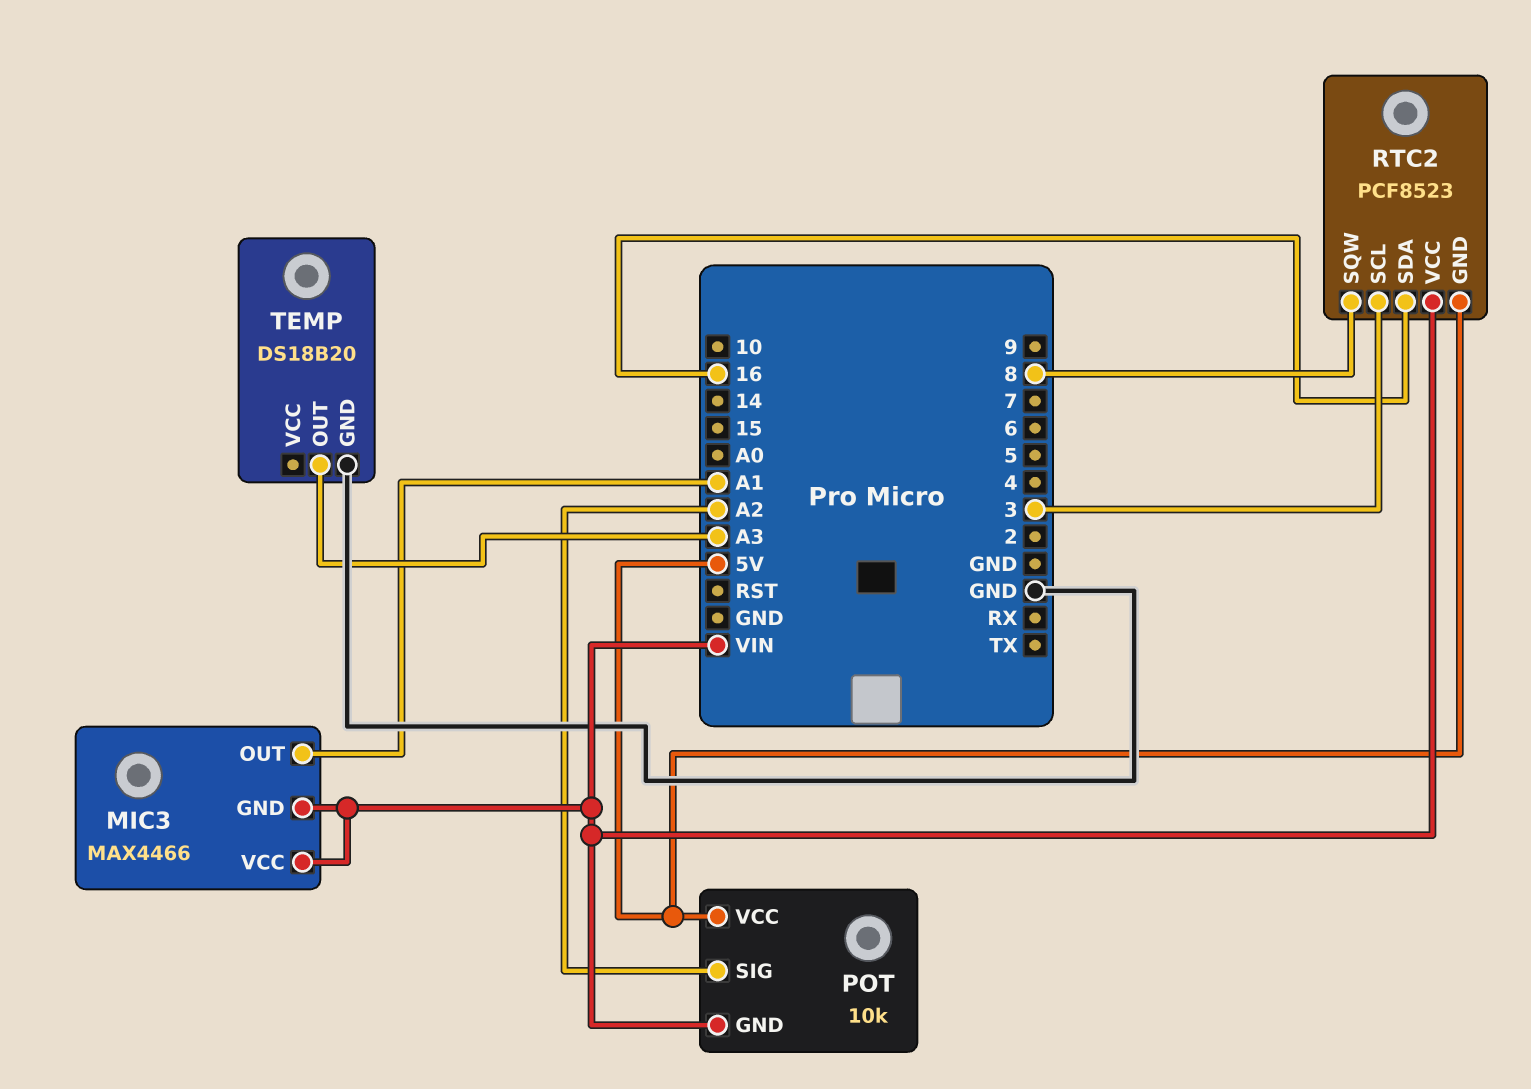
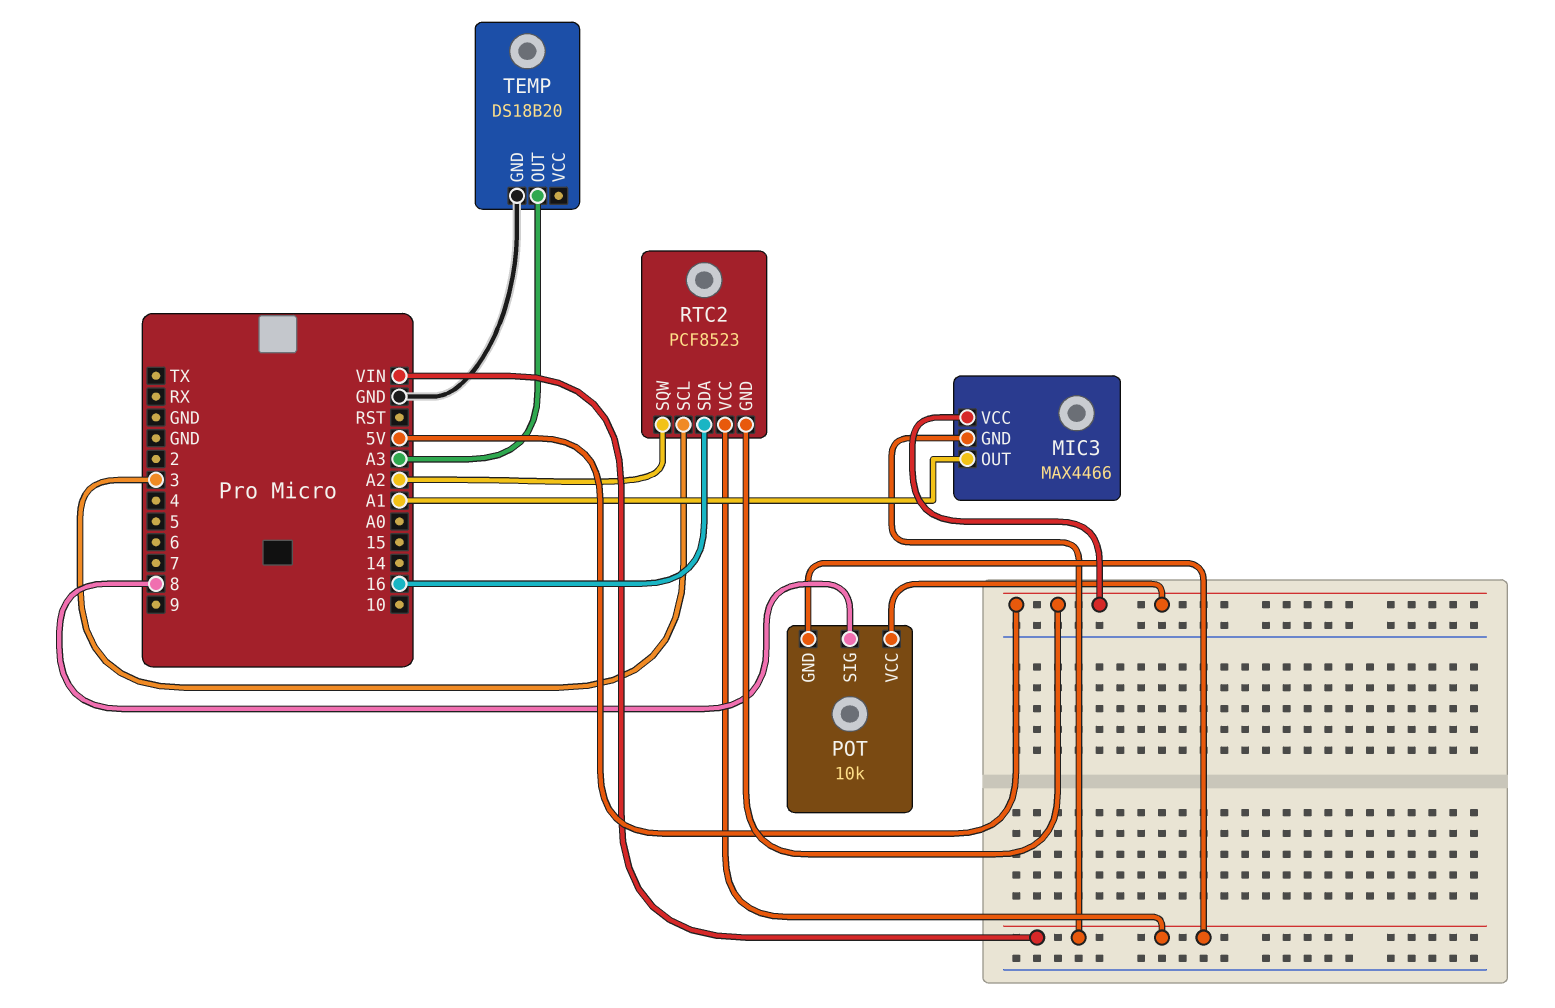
MIC3 pin VCC: VIN -> 5V
POT pin SIG: A2 -> 8
RTC2 pin SQW: 8 -> A2

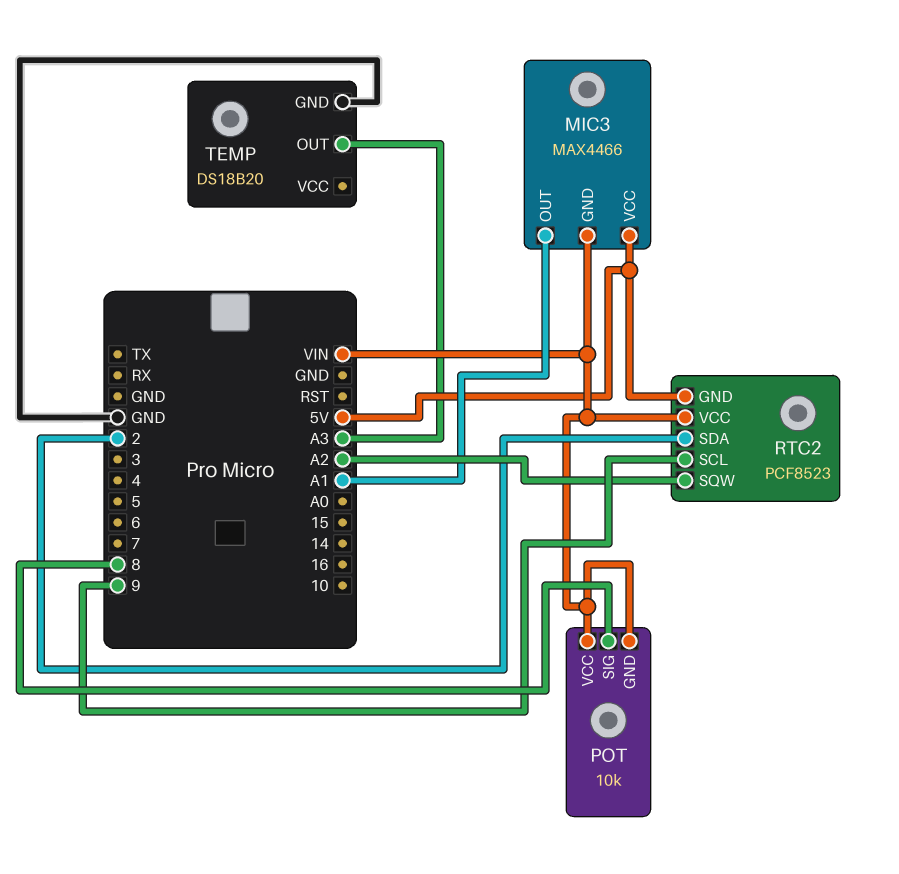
POT pin VCC: 5V -> VIN
RTC2 pin SCL: 3 -> 9
RTC2 pin SDA: 16 -> 2

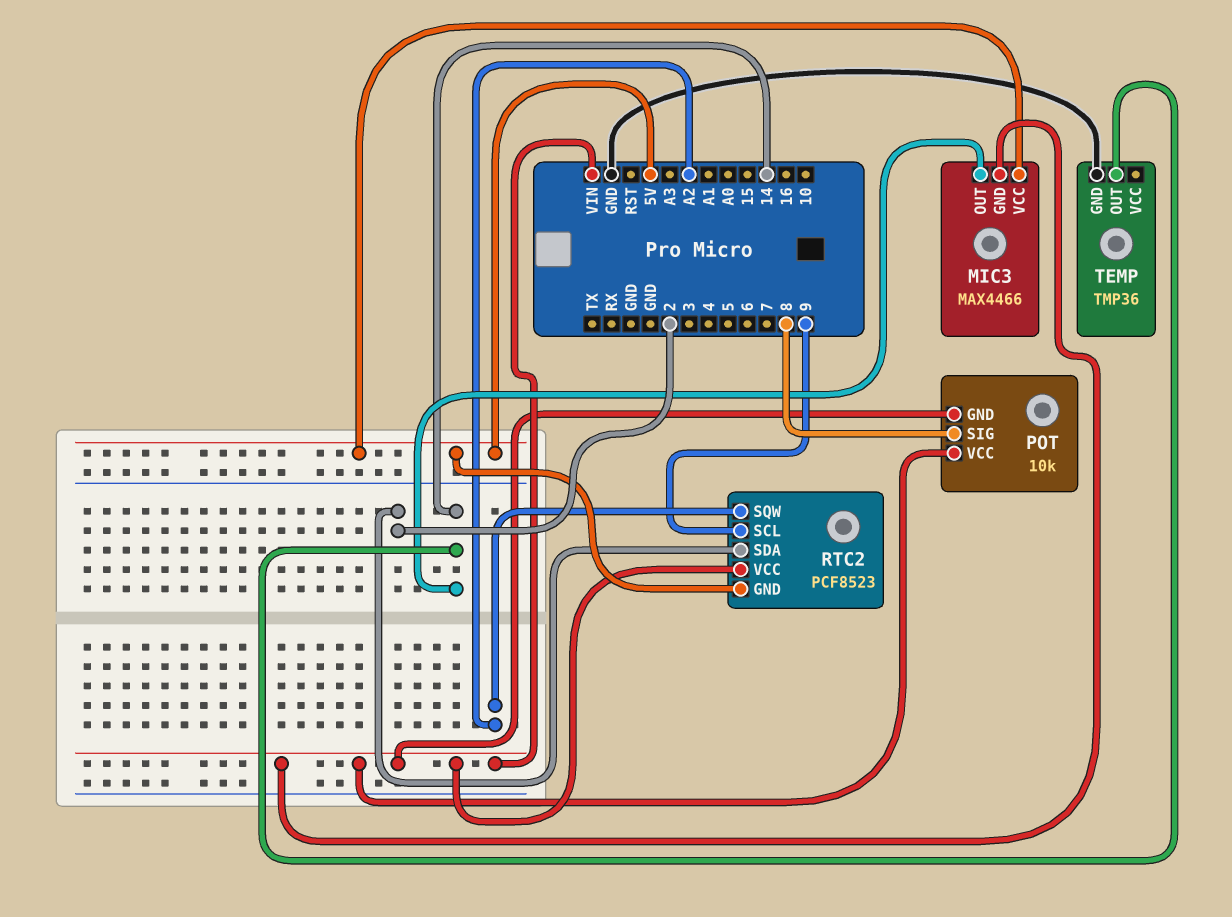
MIC3 pin OUT: A1 -> 14
TEMP: DS18B20 -> TMP36
TEMP pin OUT: A3 -> 14

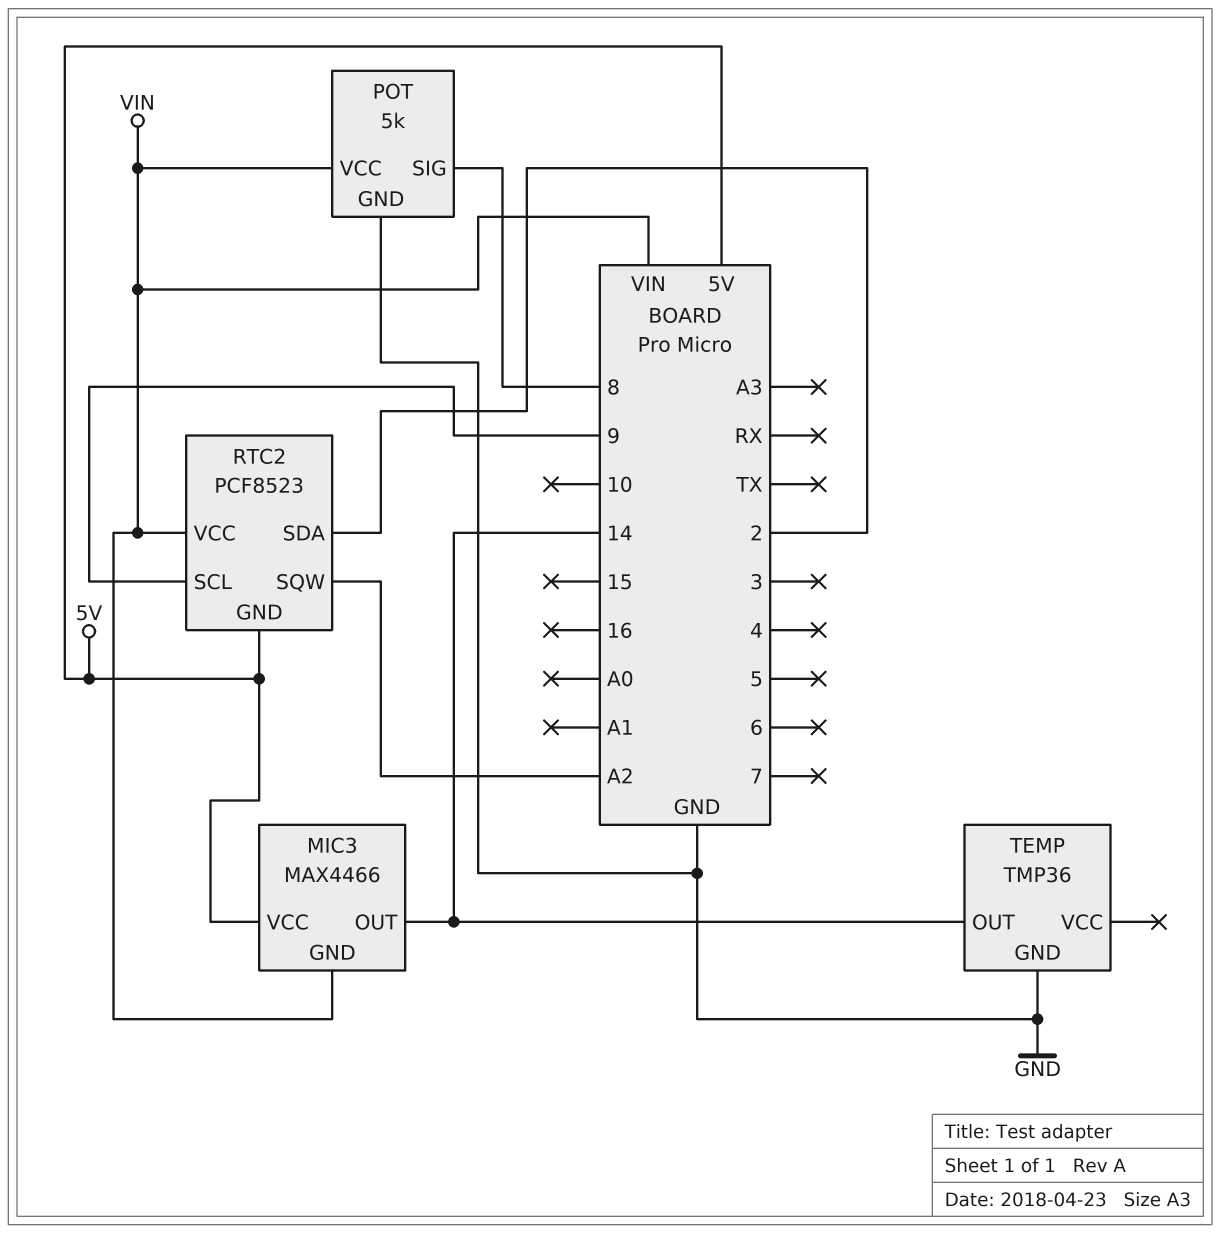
POT: 10k -> 5k
POT pin GND: VIN -> GND

